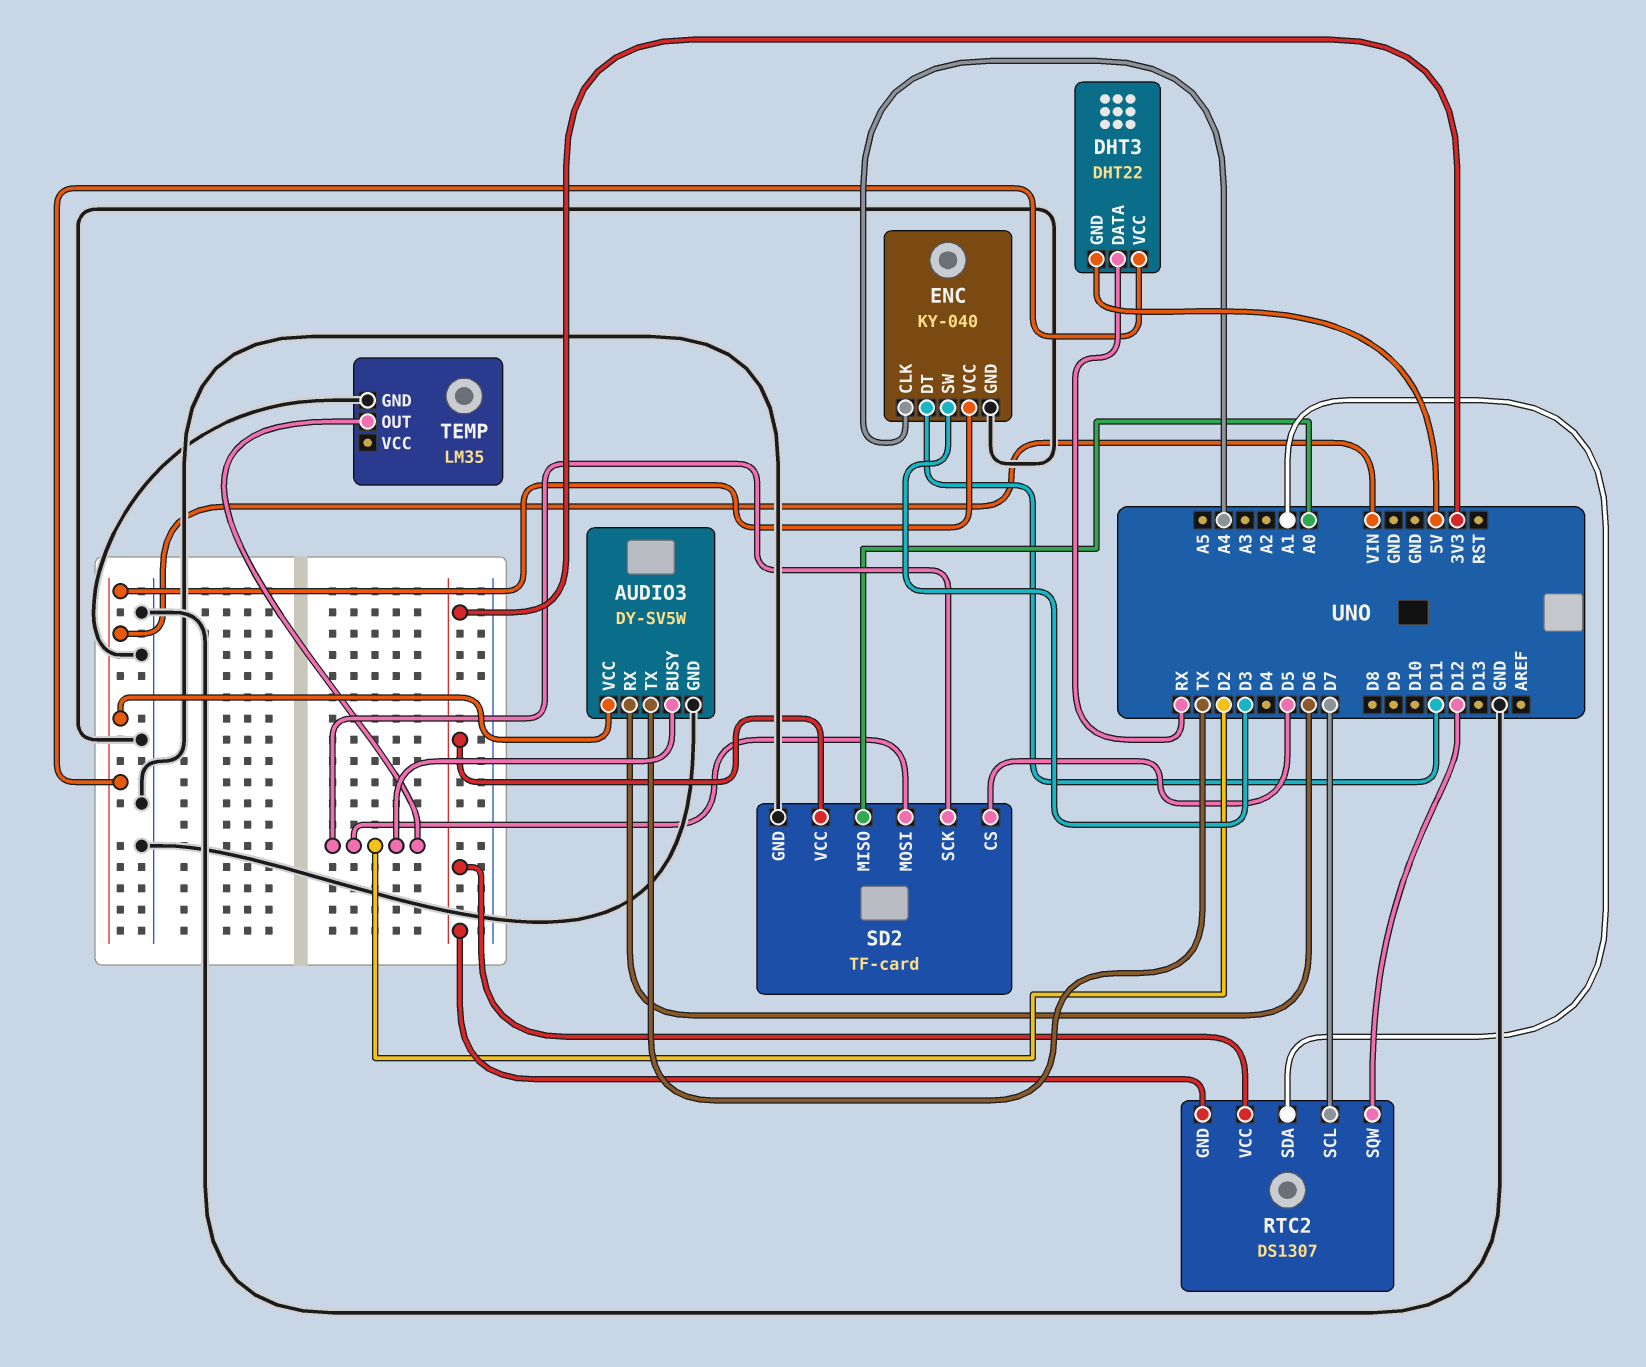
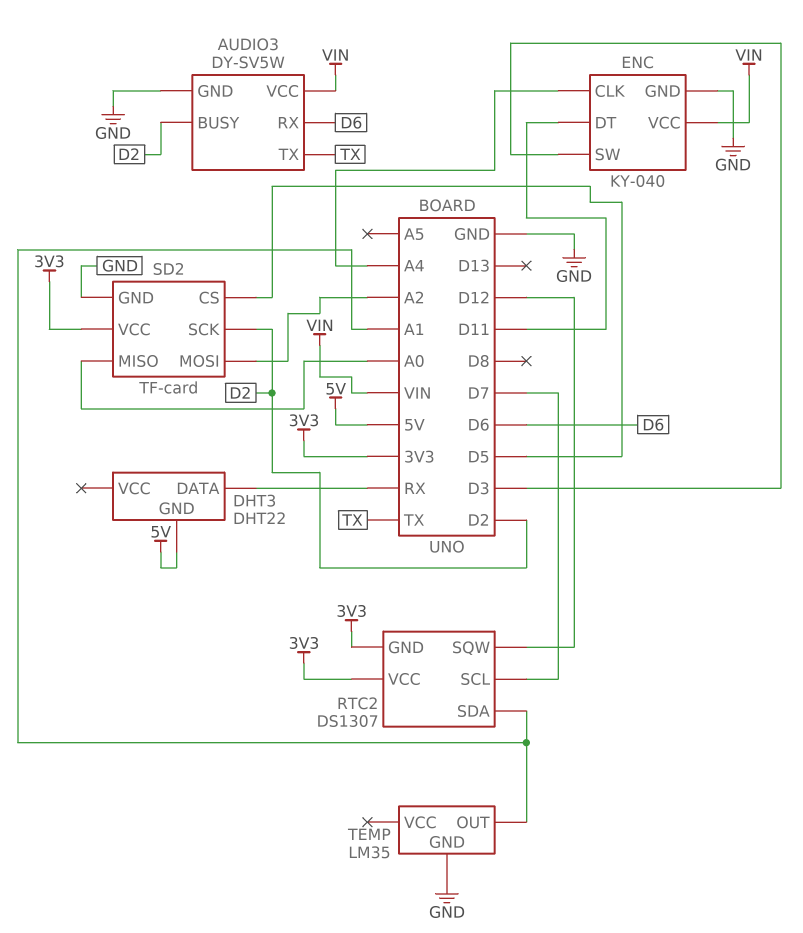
DHT3 pin VCC: VIN -> none
SD2 pin MOSI: D2 -> A2
TEMP pin OUT: D2 -> A1

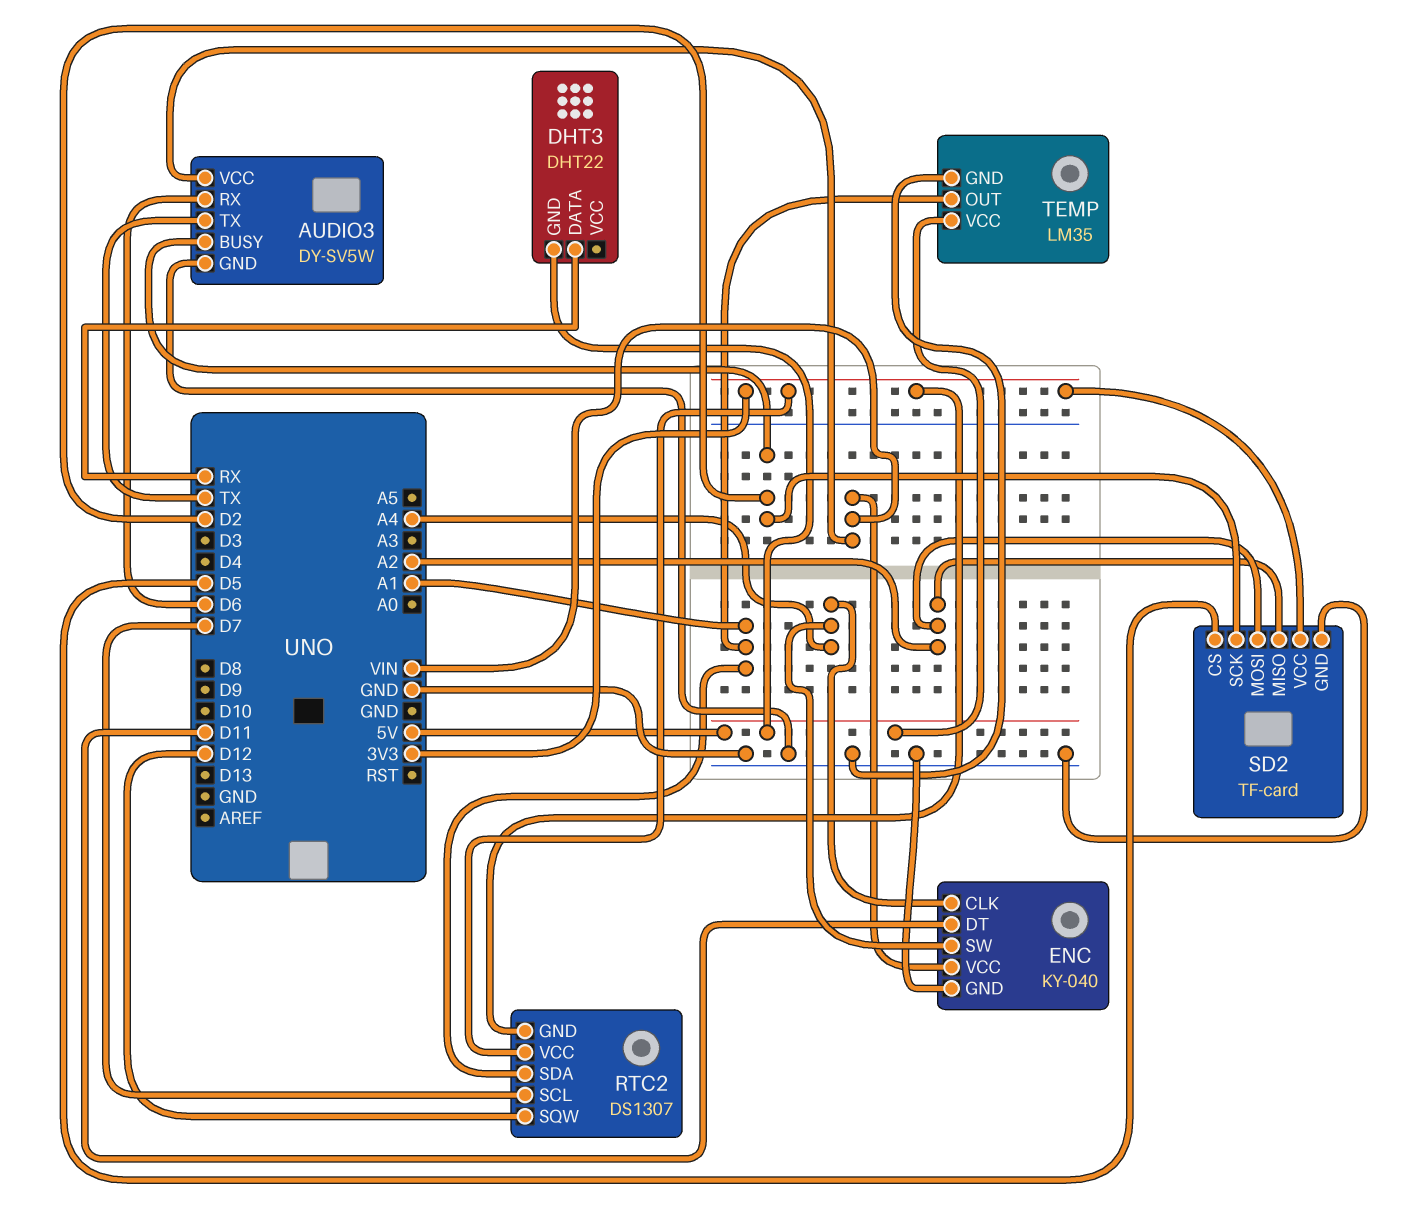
ENC pin SW: D3 -> A4
SD2 pin MISO: A0 -> A2
TEMP pin VCC: none -> 5V

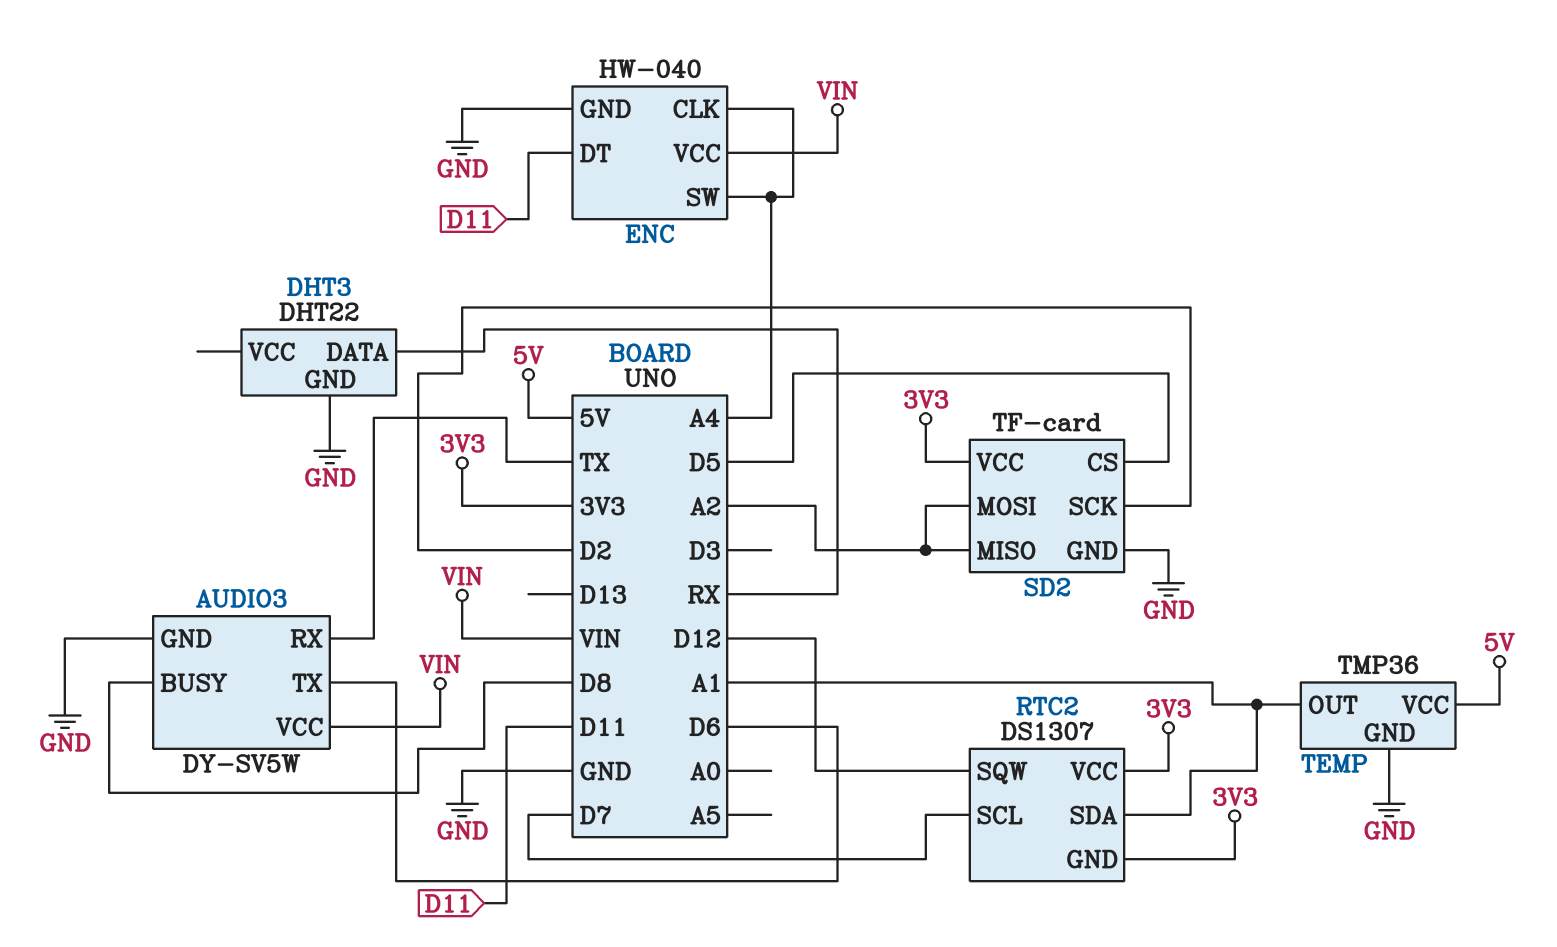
AUDIO3 pin BUSY: D2 -> D8
AUDIO3 pin RX: D6 -> TX
AUDIO3 pin TX: TX -> D6
DHT3 pin GND: 5V -> GND
ENC: KY-040 -> HW-040
TEMP: LM35 -> TMP36

